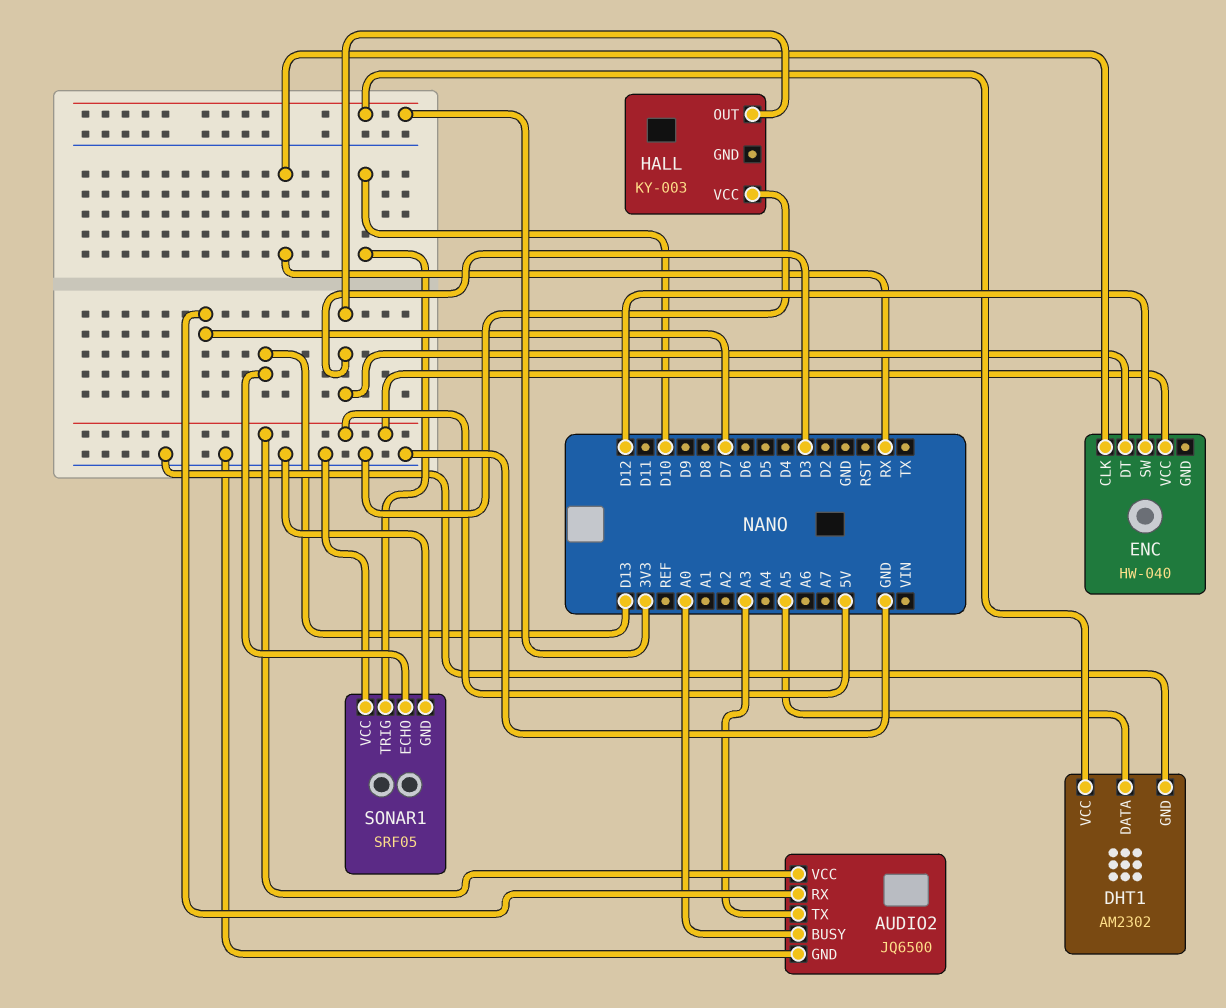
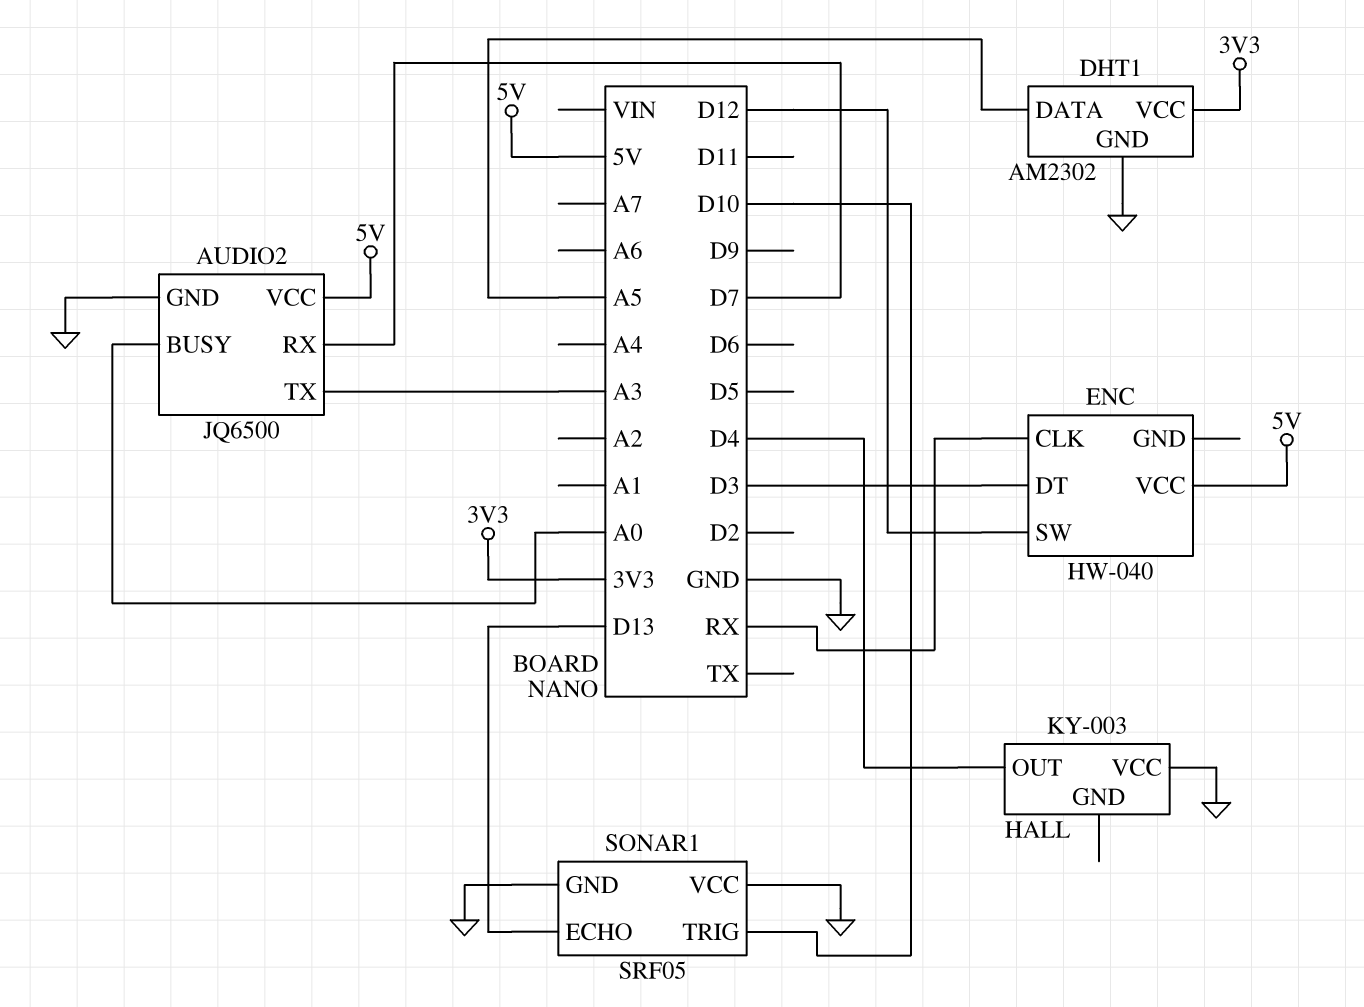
HALL pin OUT: D3 -> D4

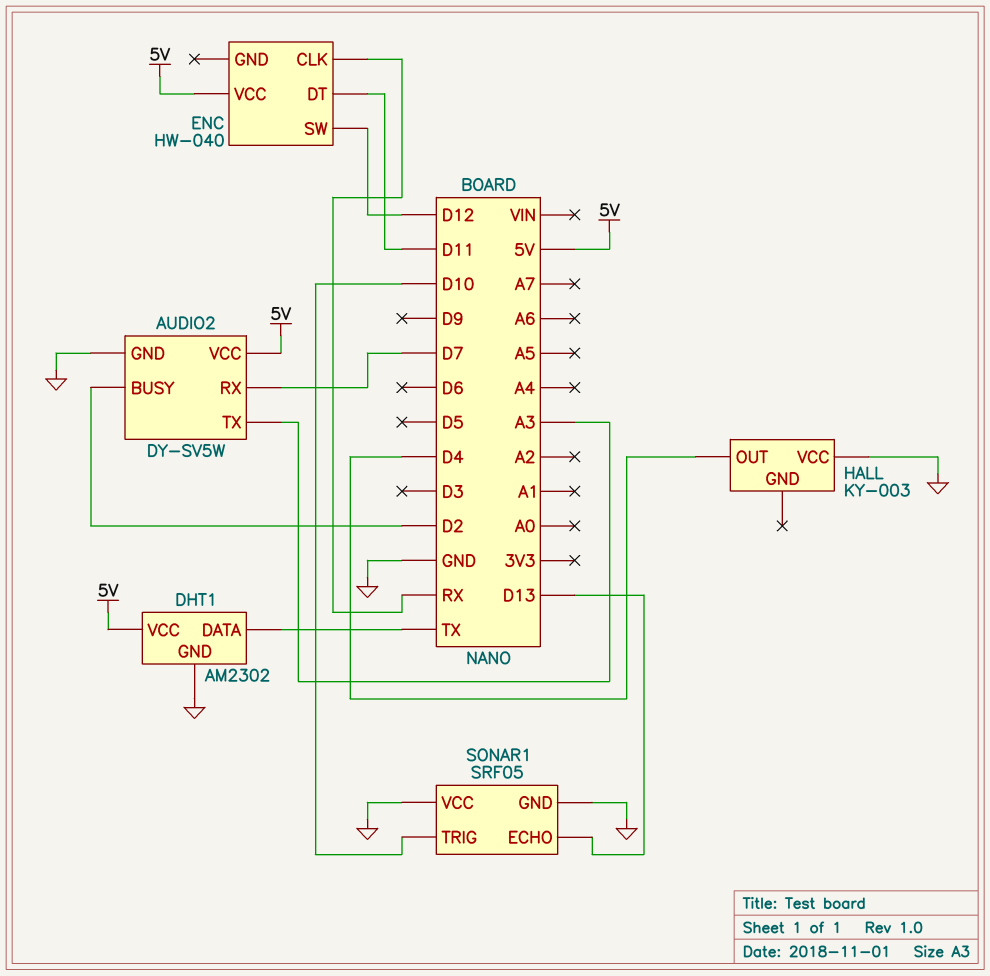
AUDIO2: JQ6500 -> DY-SV5W
AUDIO2 pin BUSY: A0 -> D2
DHT1 pin DATA: A5 -> TX
DHT1 pin VCC: 3V3 -> 5V
ENC pin DT: D3 -> D11

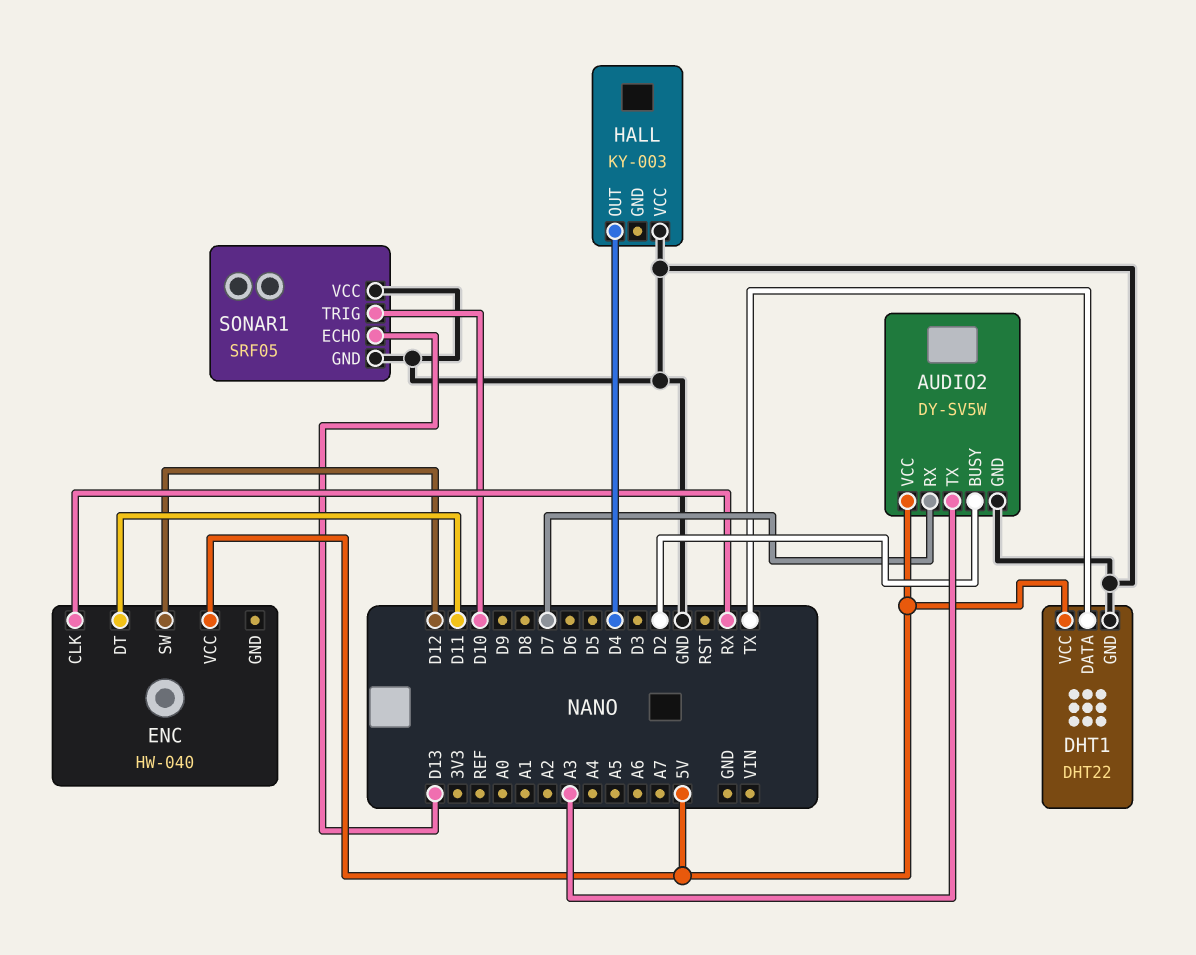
DHT1: AM2302 -> DHT22

